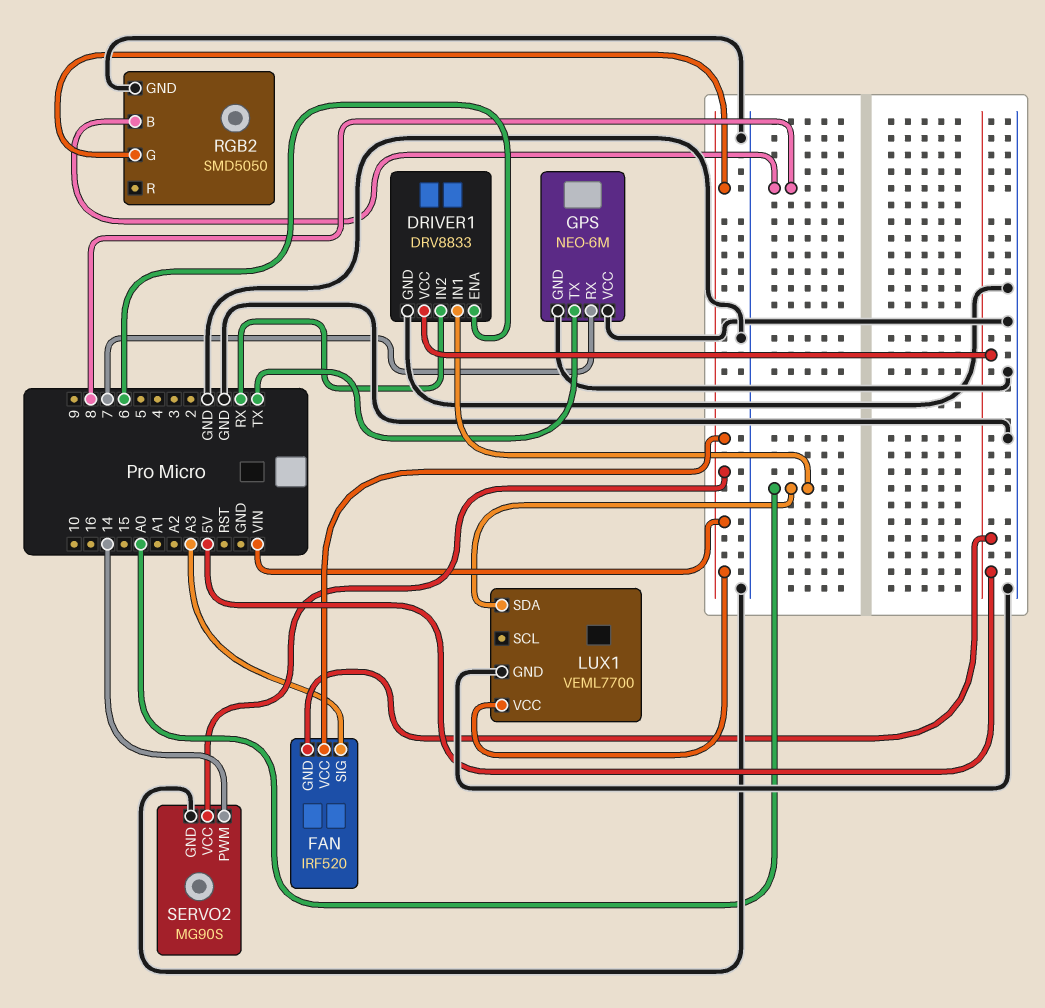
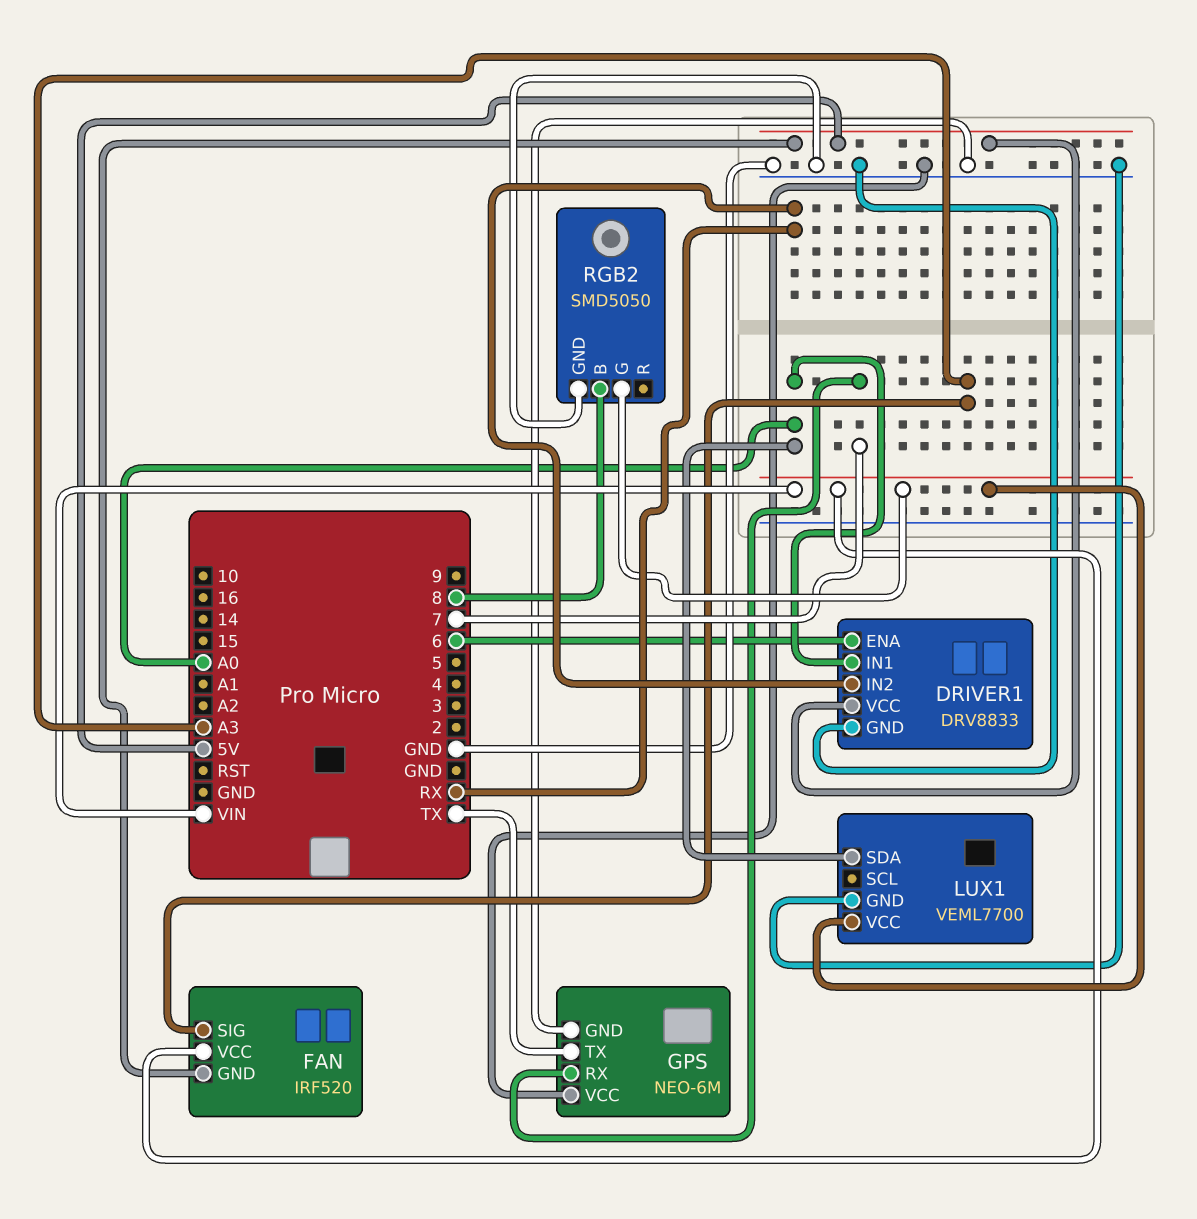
SERVO2: MG90S -> none
SERVO2 pin GND: GND -> none
SERVO2 pin PWM: 14 -> none
SERVO2 pin VCC: VIN -> none

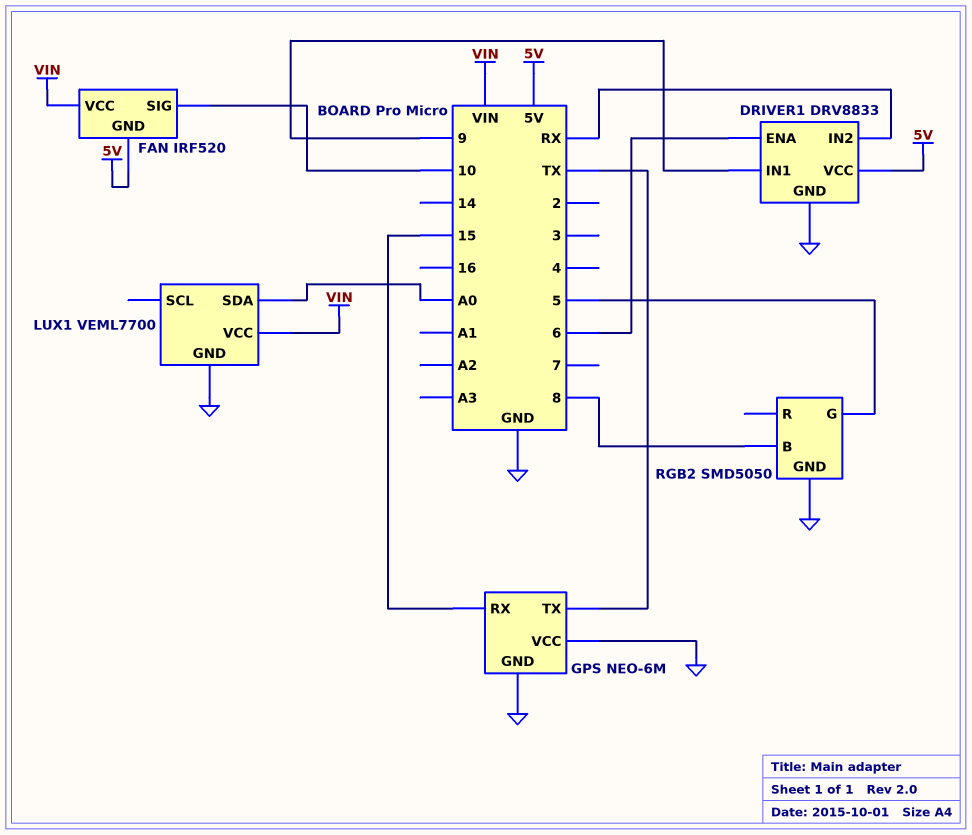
DRIVER1 pin IN1: A0 -> 9
FAN pin SIG: A3 -> 10
GPS pin RX: 7 -> 15
RGB2 pin G: VIN -> 5

